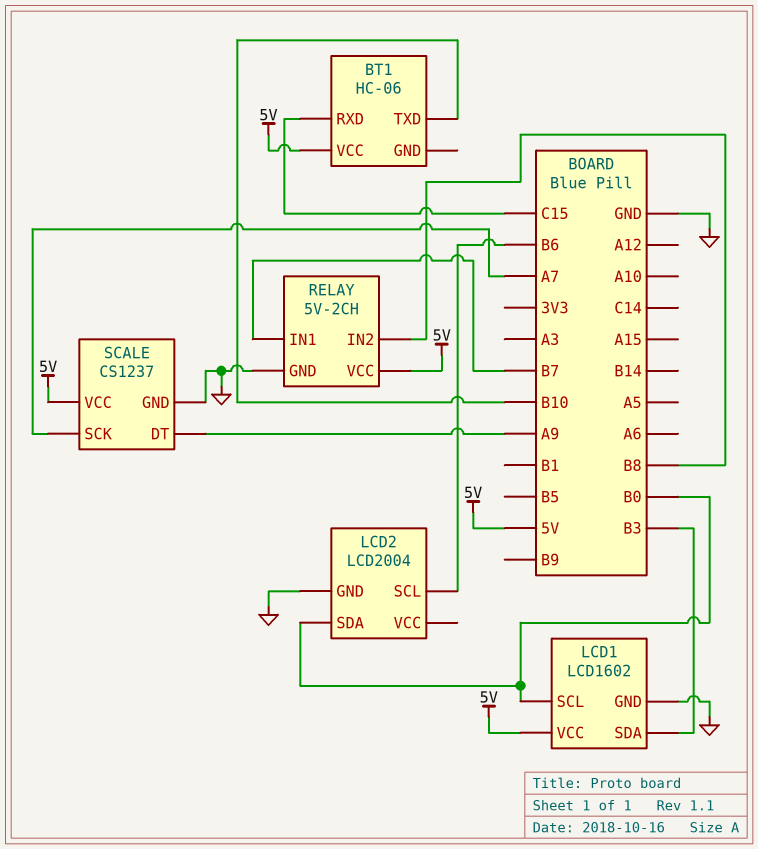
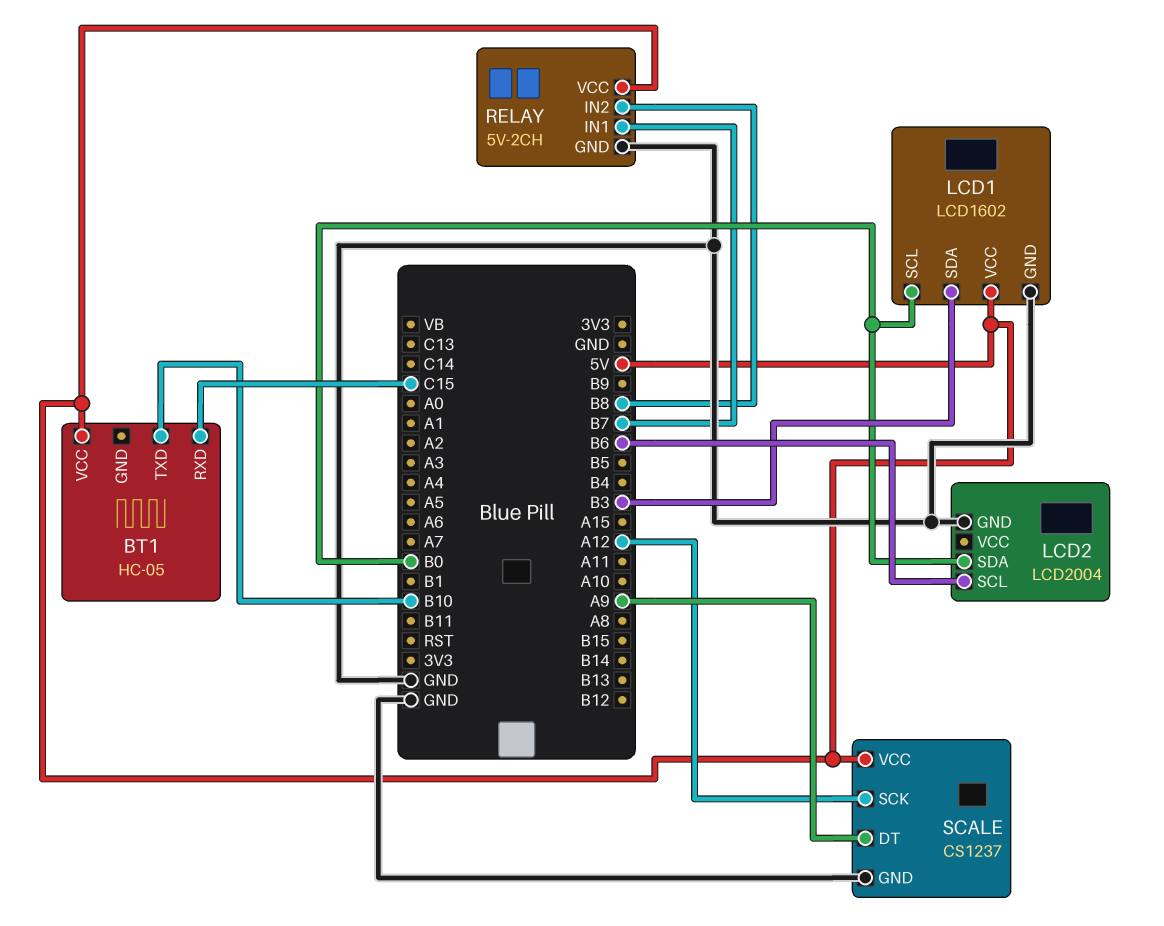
BT1: HC-06 -> HC-05
SCALE pin SCK: A7 -> A12

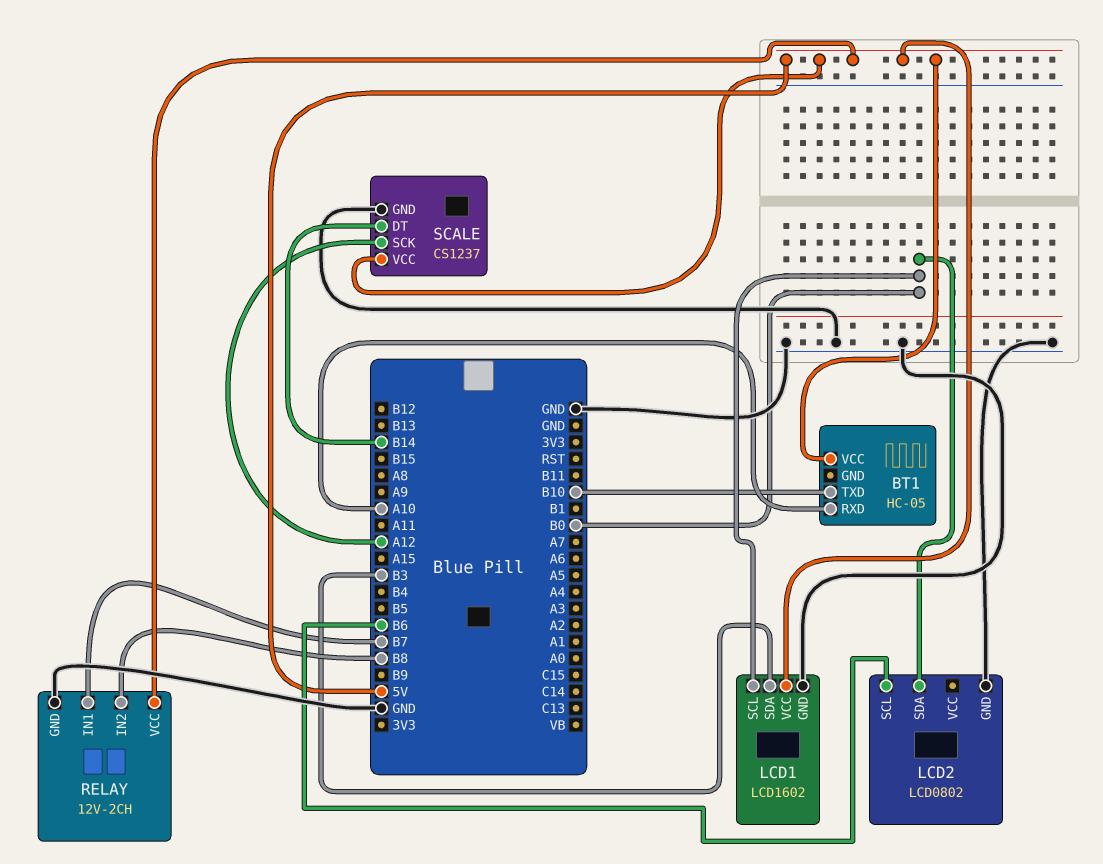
BT1 pin RXD: C15 -> A10
LCD2: LCD2004 -> LCD0802
RELAY: 5V-2CH -> 12V-2CH
SCALE pin DT: A9 -> B14

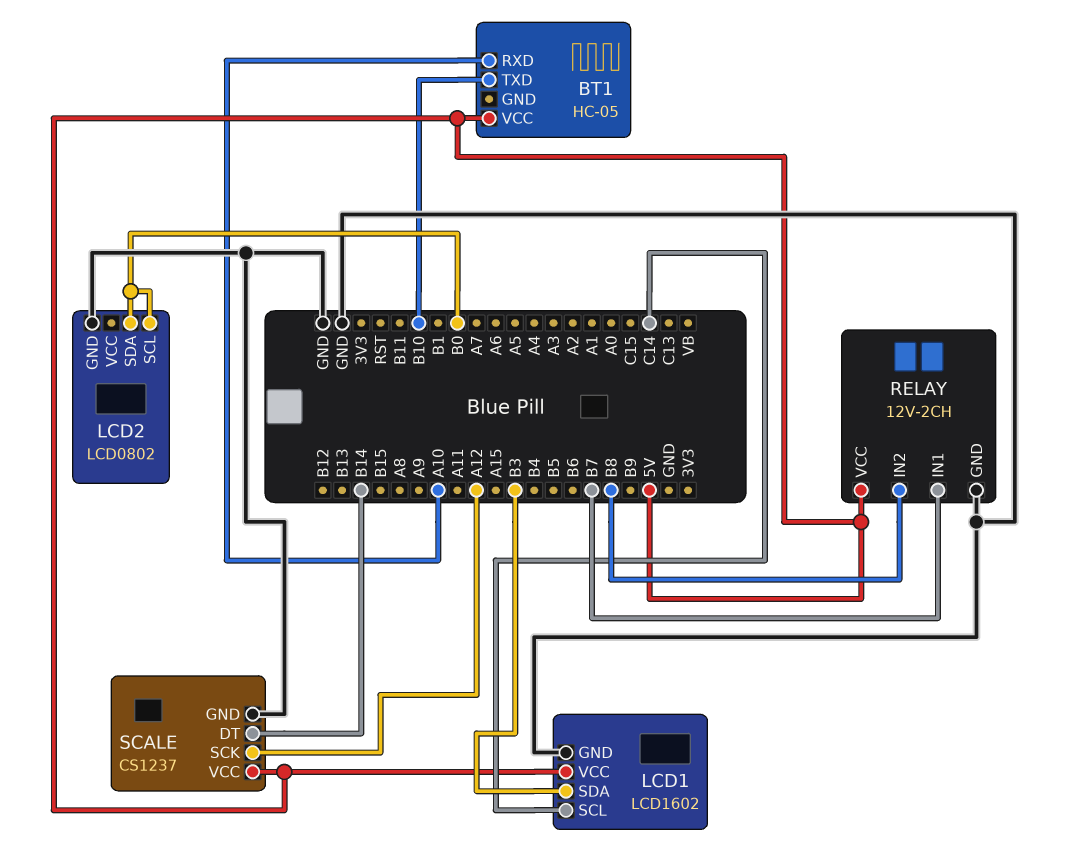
LCD1 pin SCL: B0 -> C14
LCD2 pin SCL: B6 -> B0

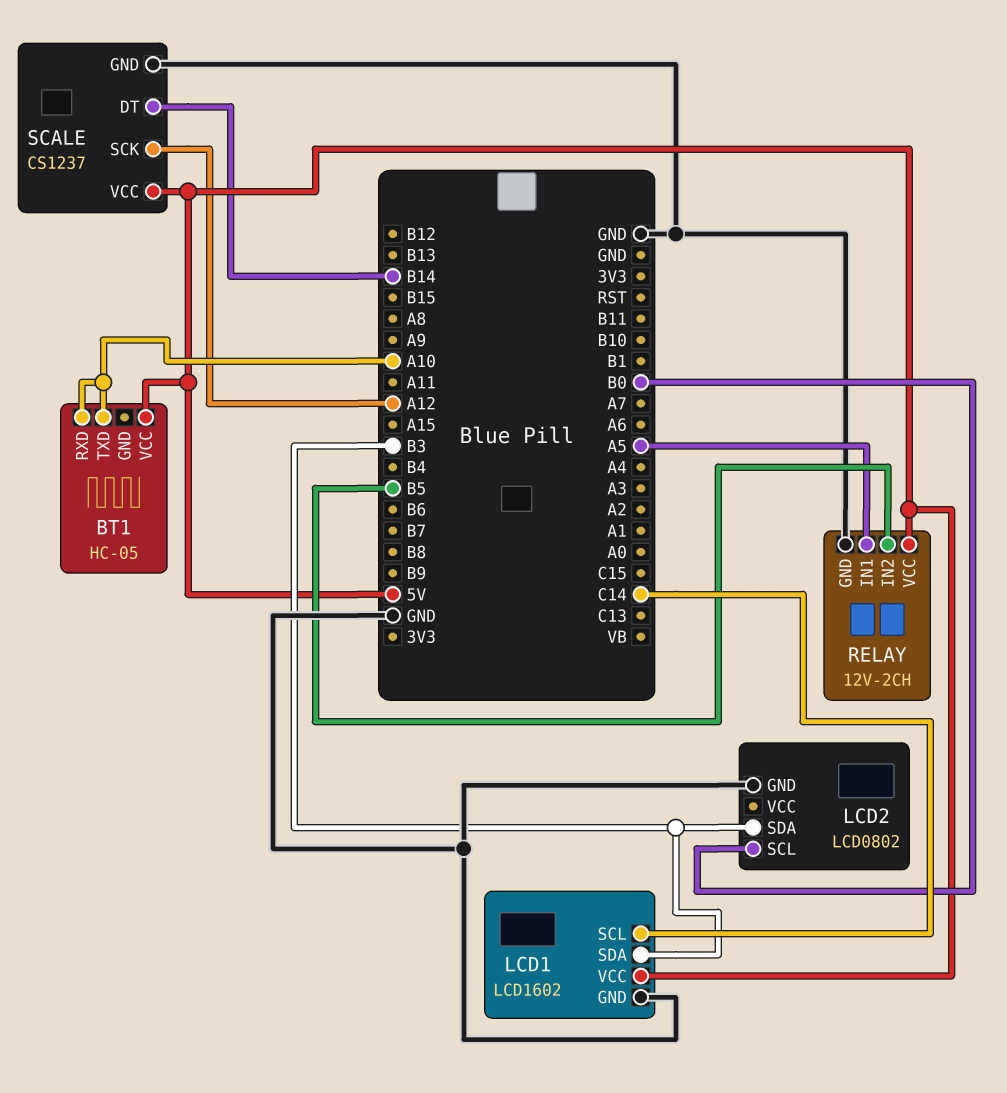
BT1 pin TXD: B10 -> A10
LCD2 pin SDA: B0 -> B3
RELAY pin IN1: B7 -> A5
RELAY pin IN2: B8 -> B5

